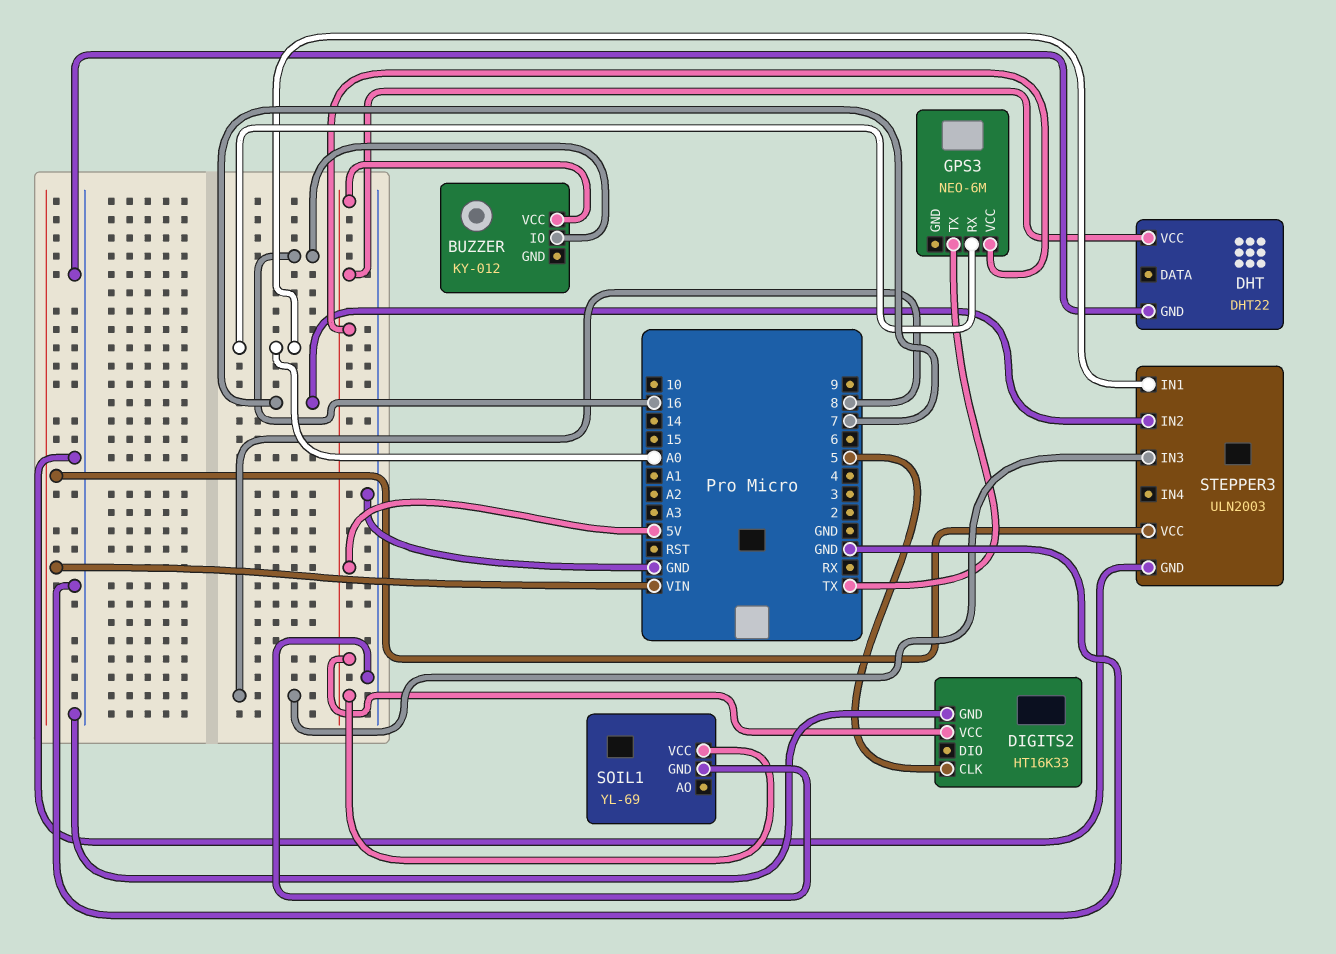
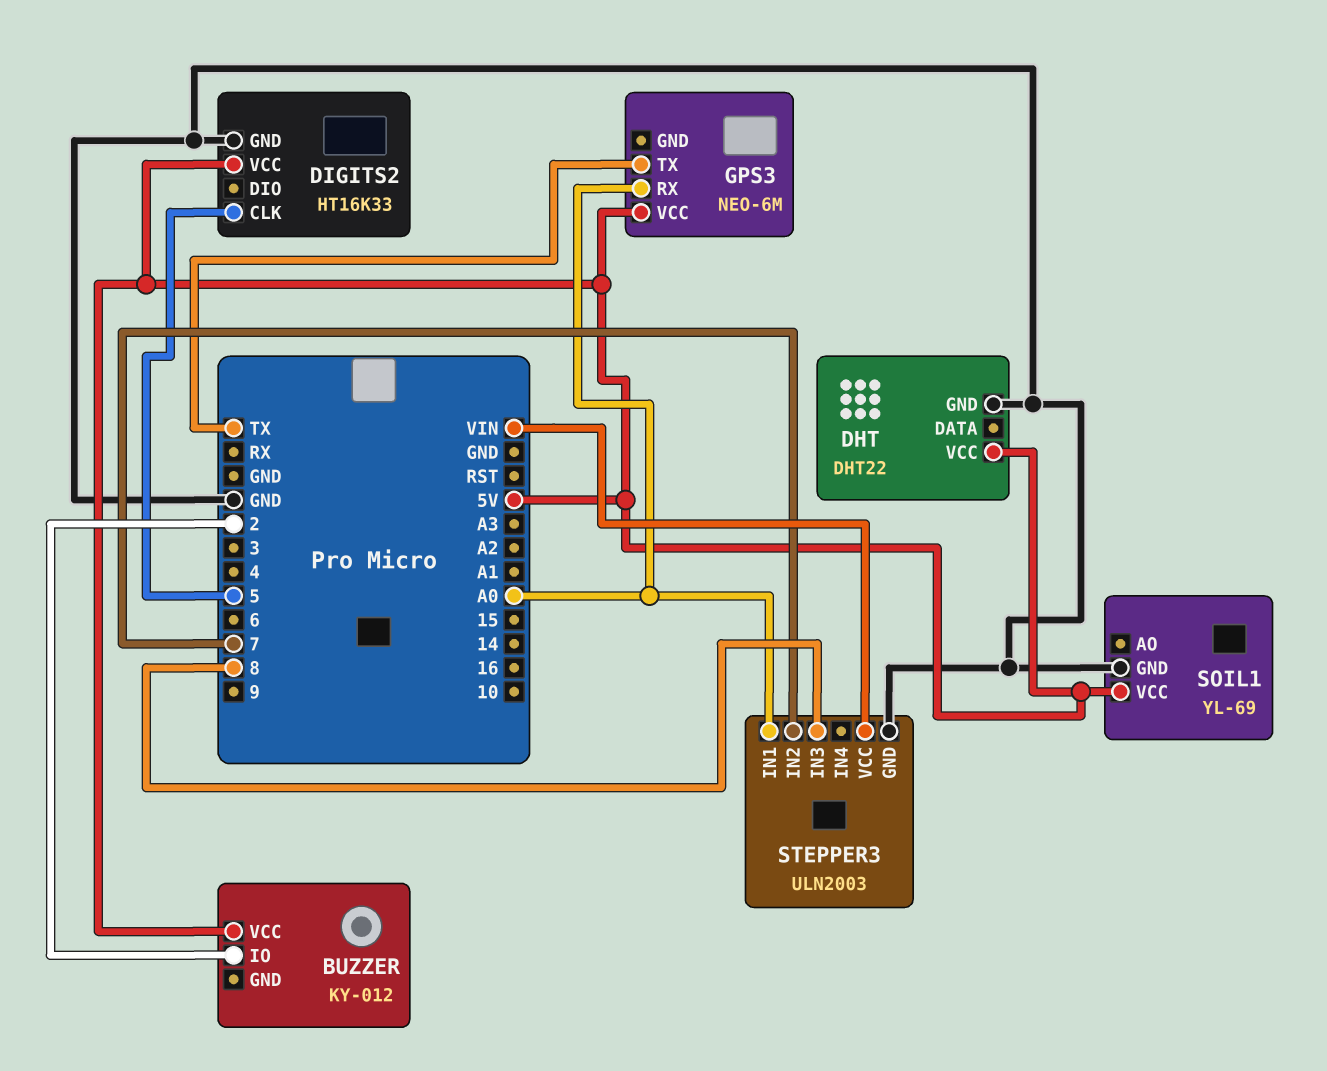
BUZZER pin IO: 16 -> 2

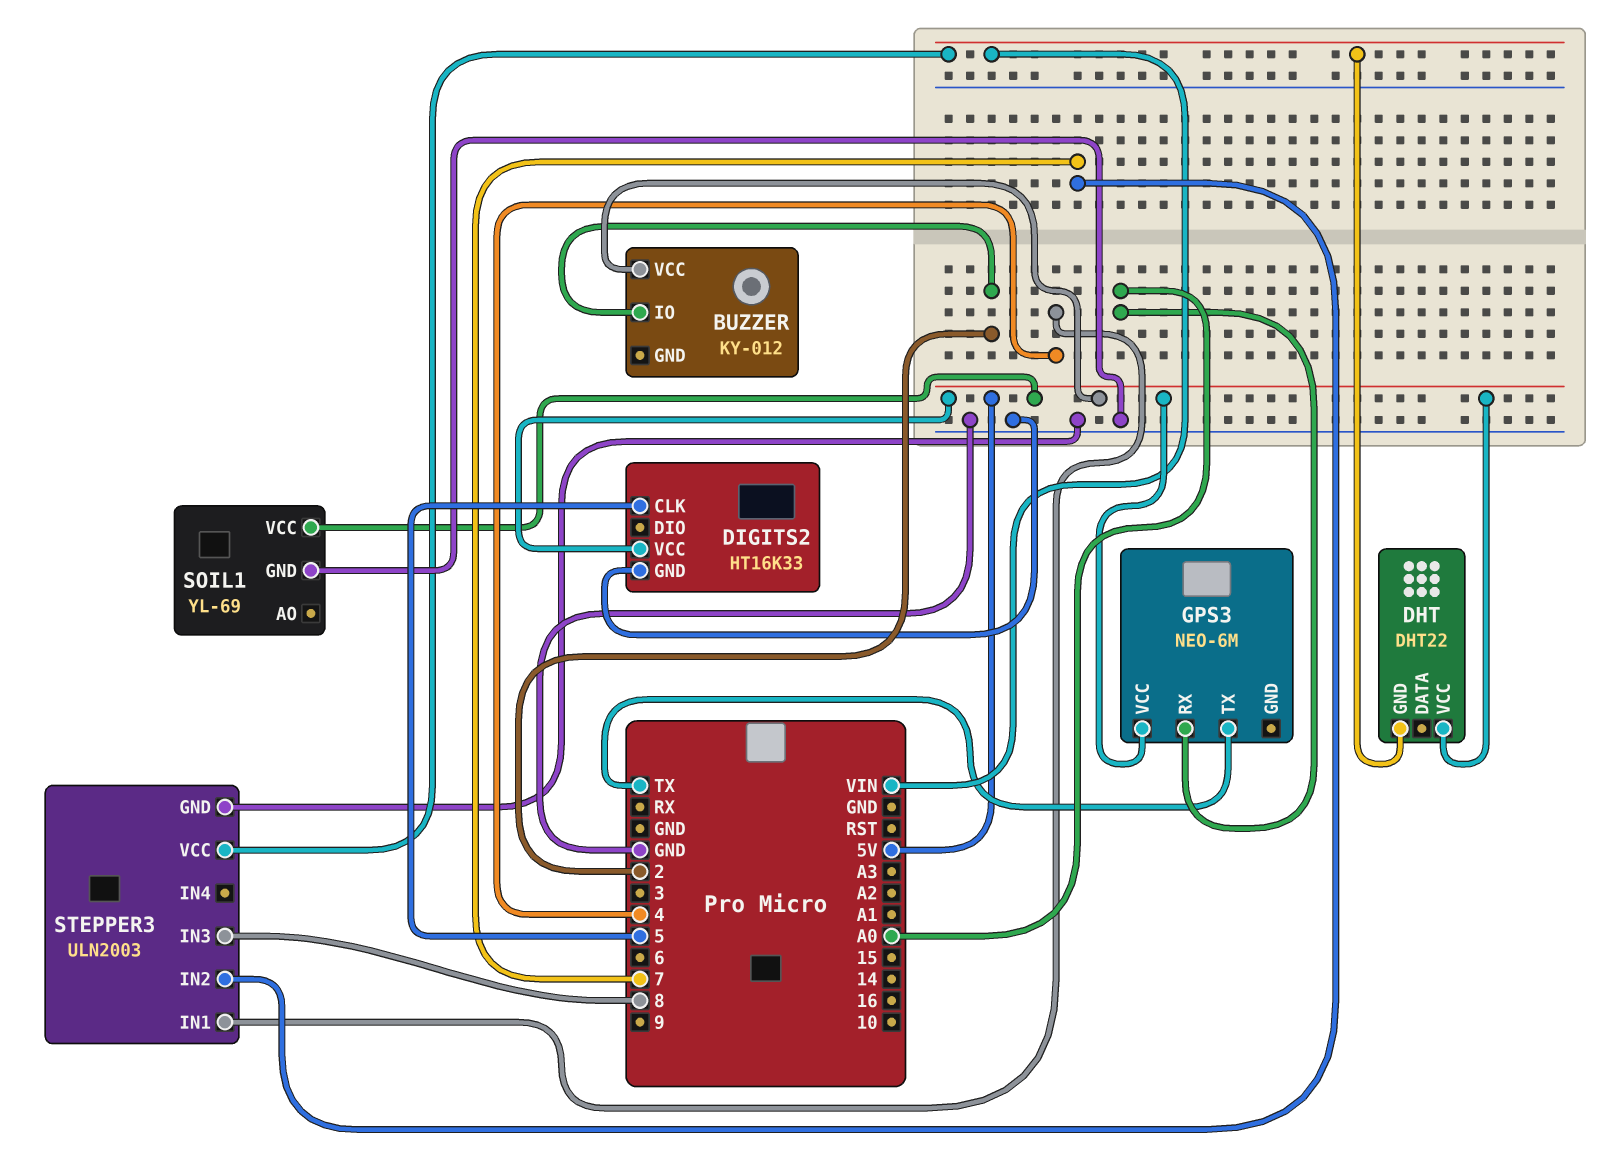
DHT pin GND: GND -> VIN
STEPPER3 pin IN1: A0 -> 4

